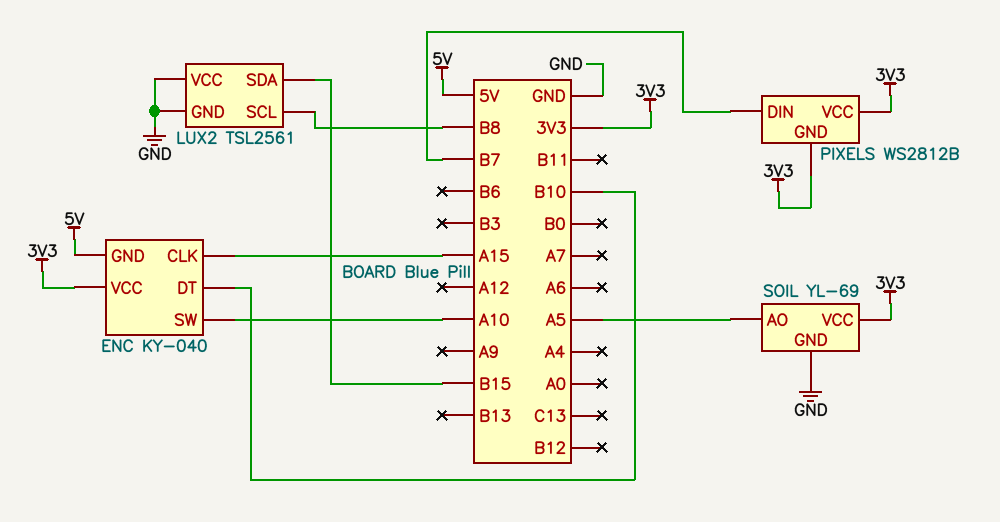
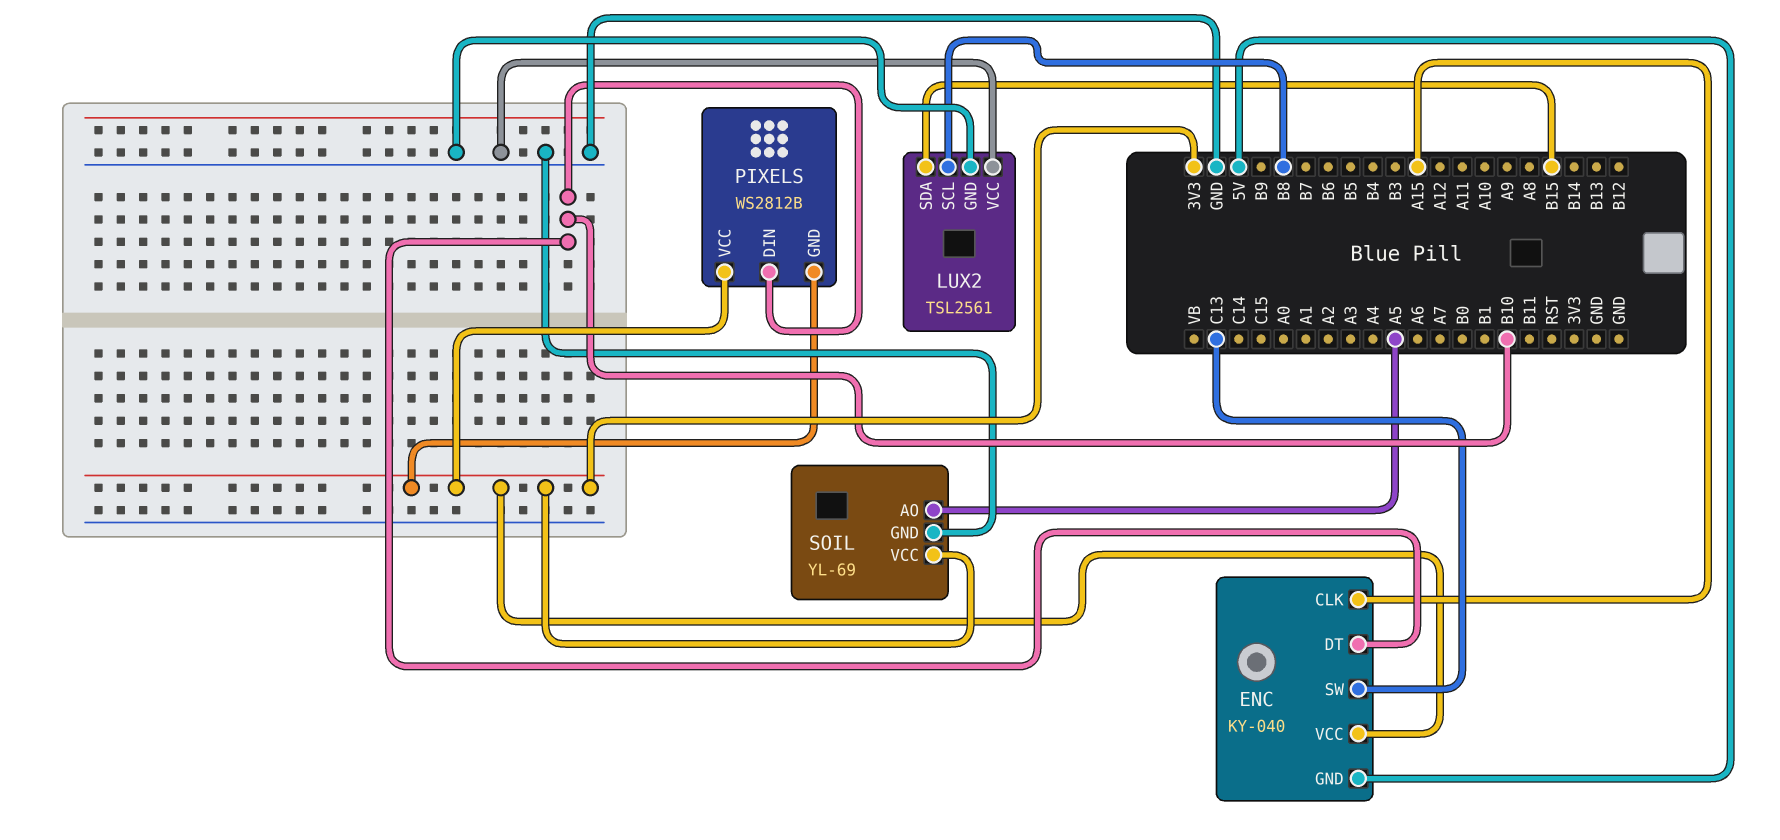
ENC pin SW: A10 -> C13
PIXELS pin DIN: B7 -> B10

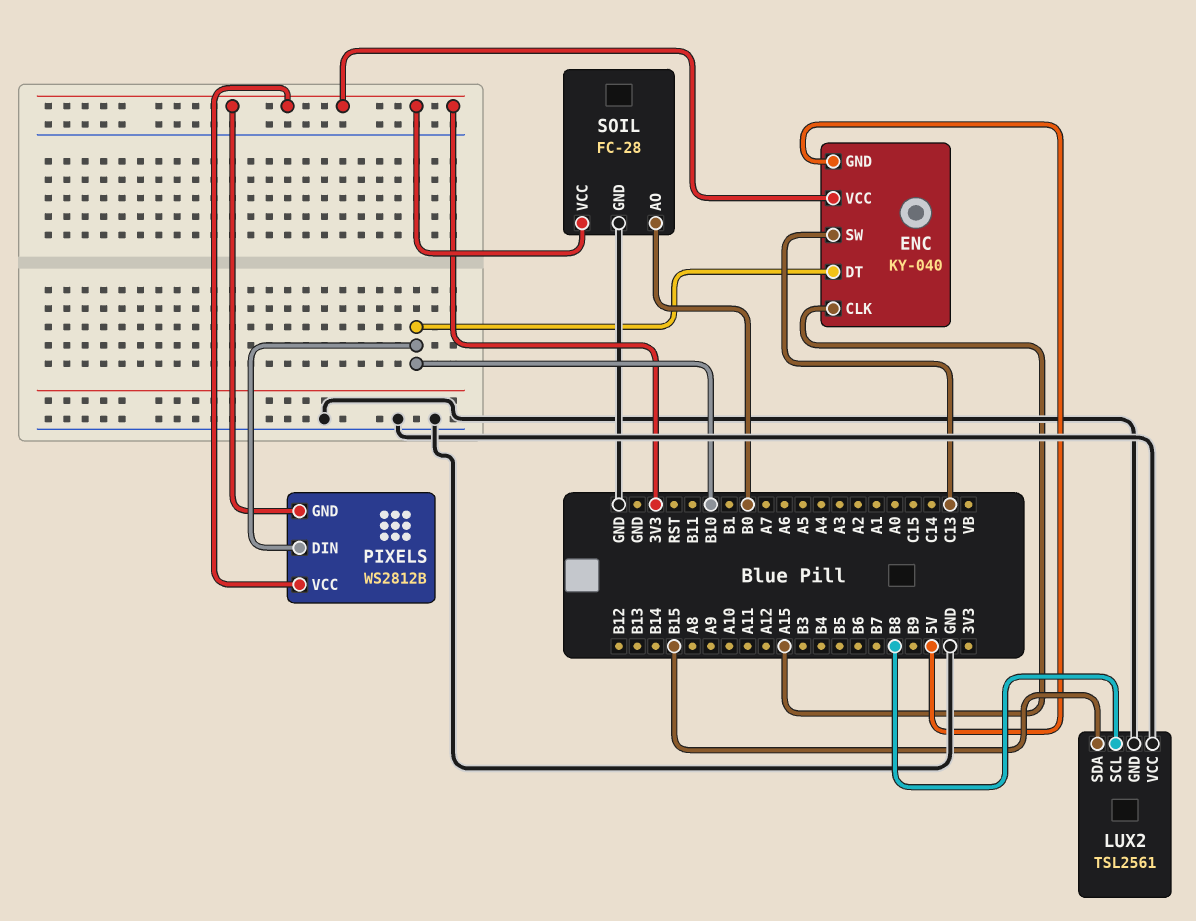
SOIL: YL-69 -> FC-28
SOIL pin AO: A5 -> B0

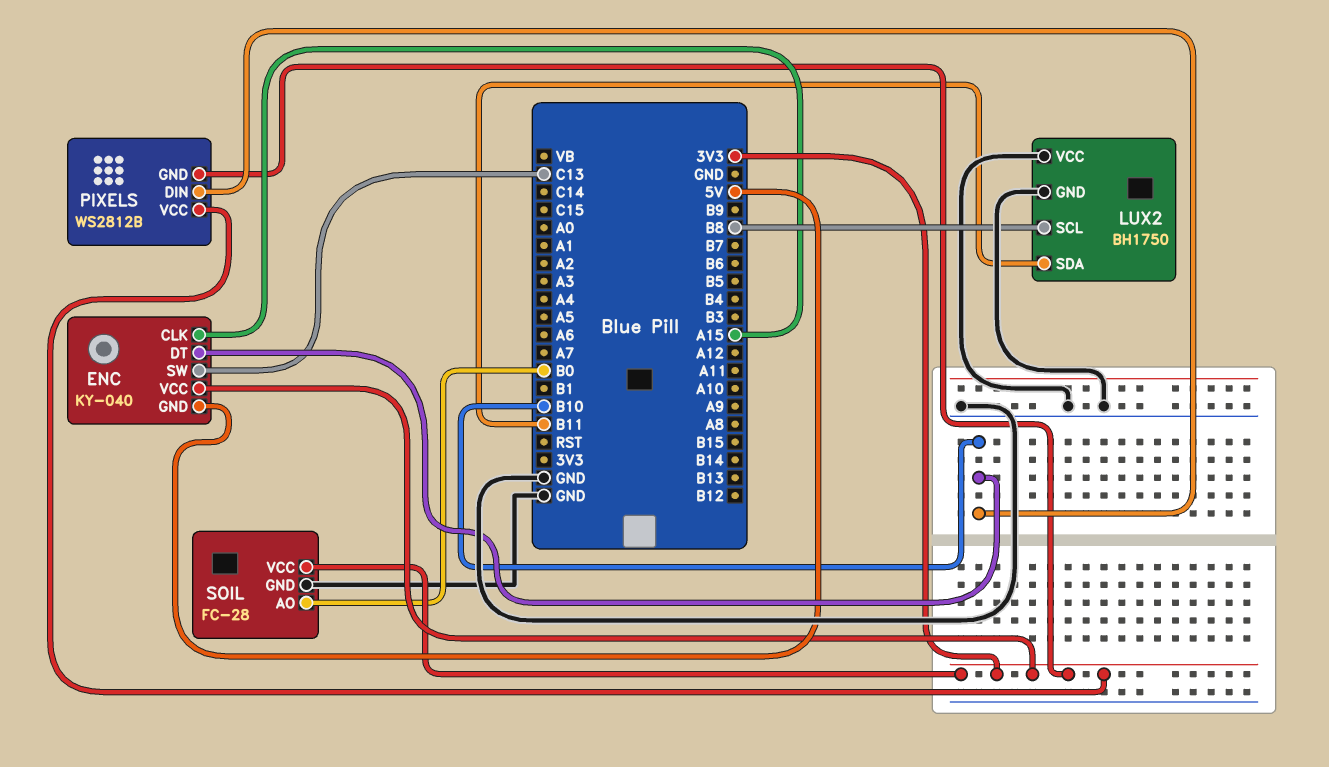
LUX2: TSL2561 -> BH1750
LUX2 pin SDA: B15 -> B11

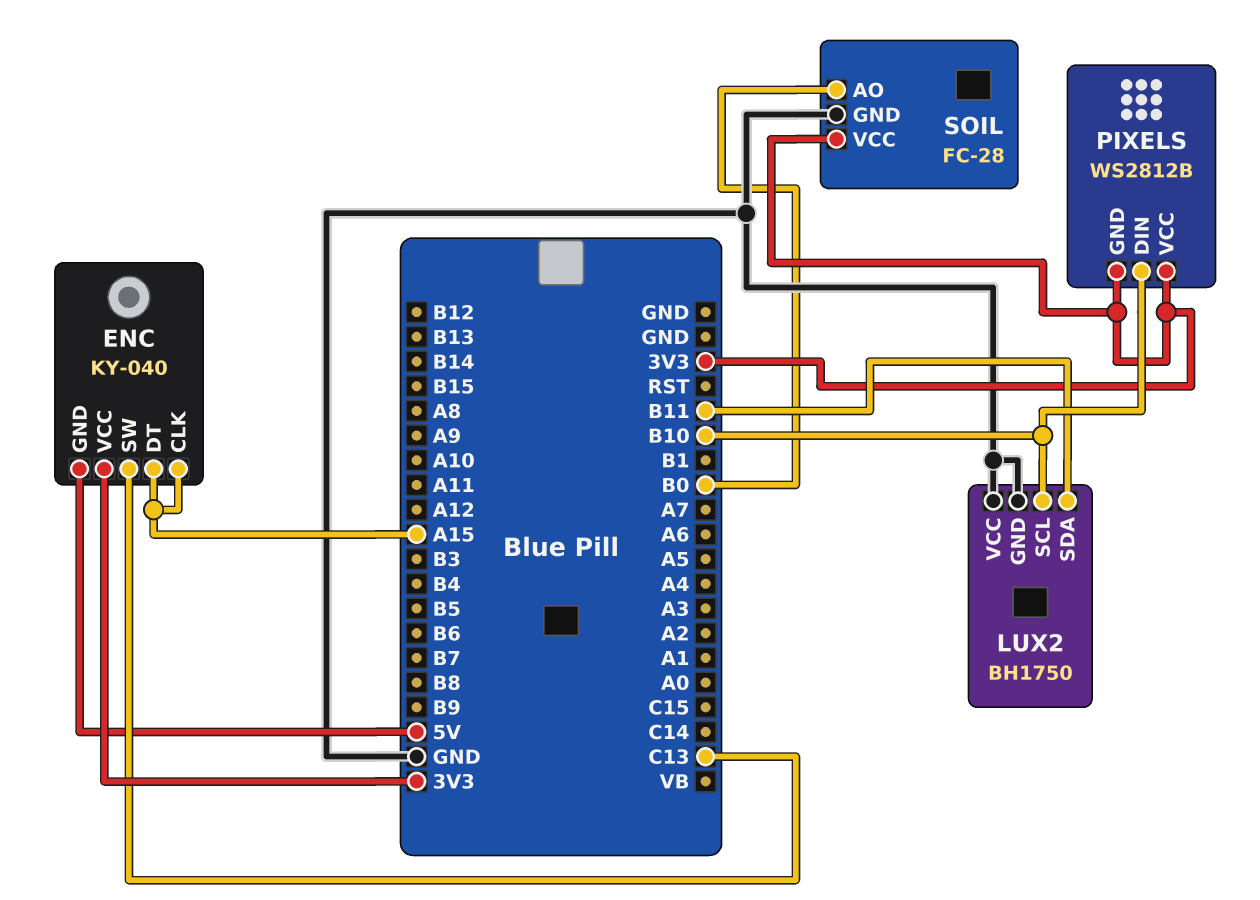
ENC pin DT: B10 -> A15
LUX2 pin SCL: B8 -> B10

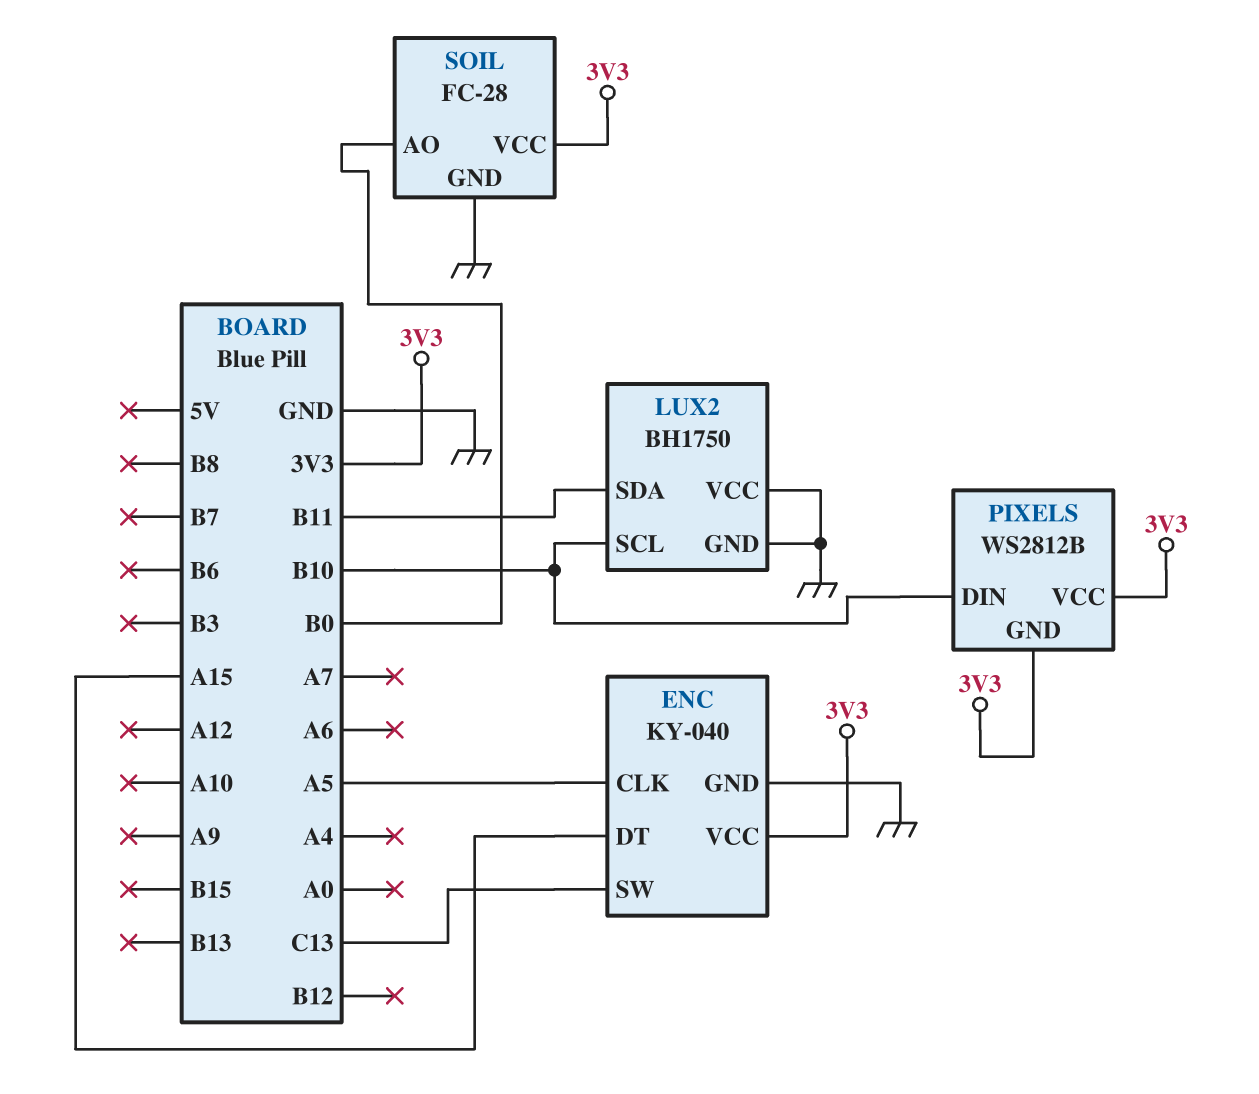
ENC pin CLK: A15 -> A5
ENC pin GND: 5V -> GND

